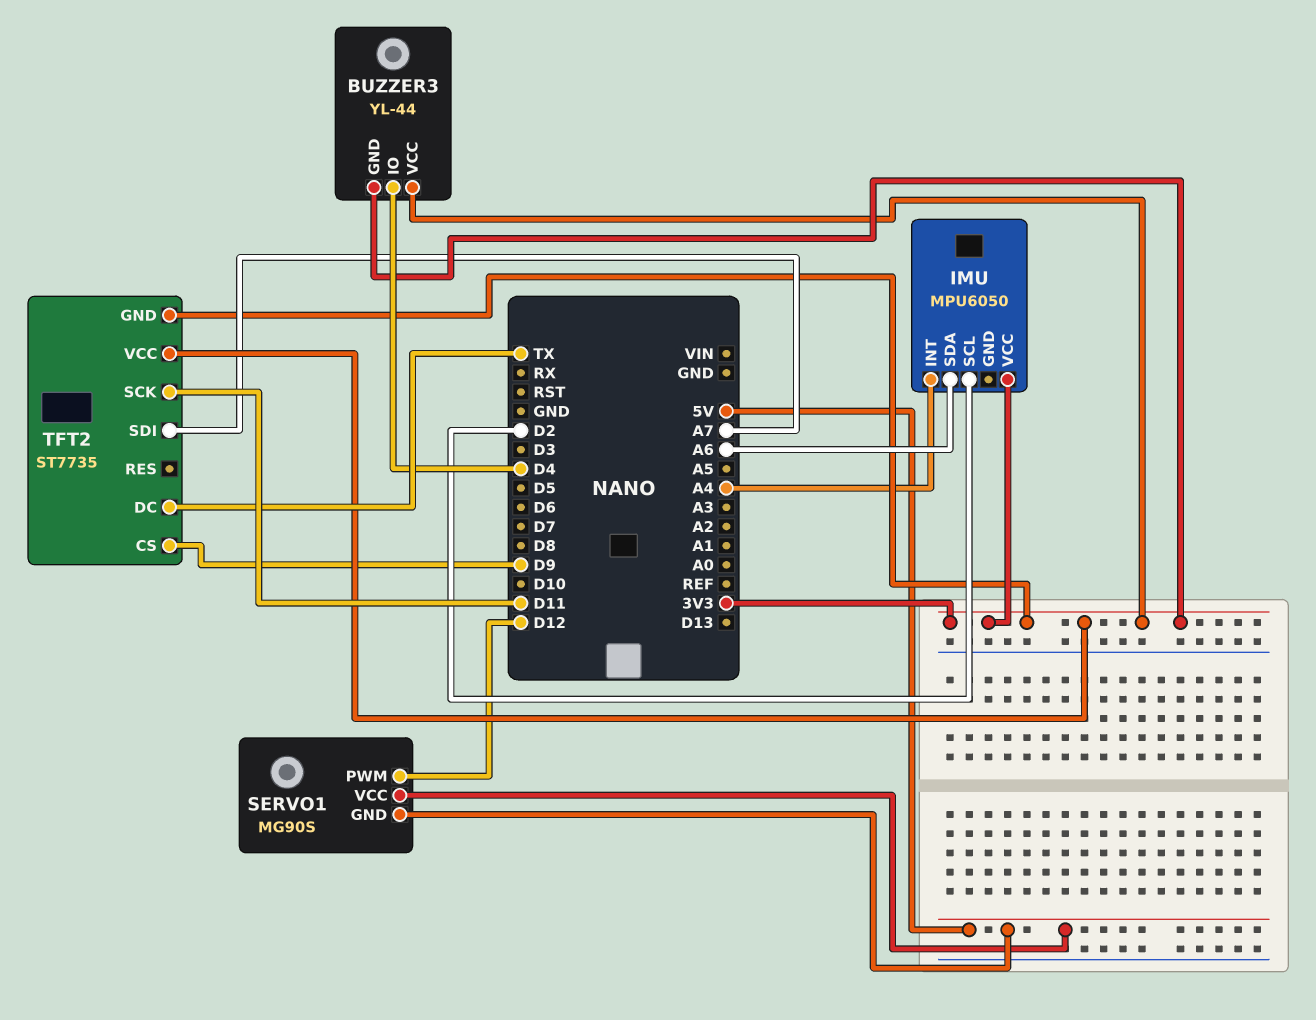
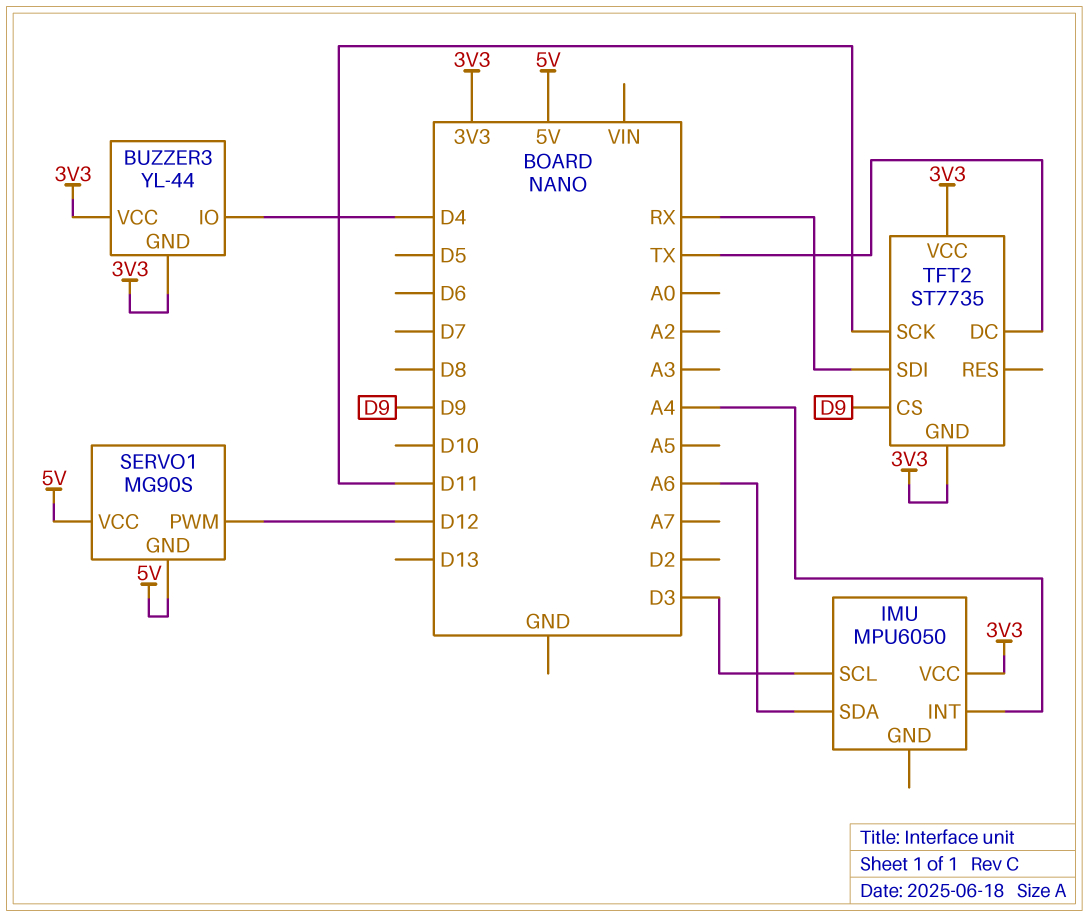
IMU pin SCL: D2 -> D3
TFT2 pin SDI: A7 -> RX

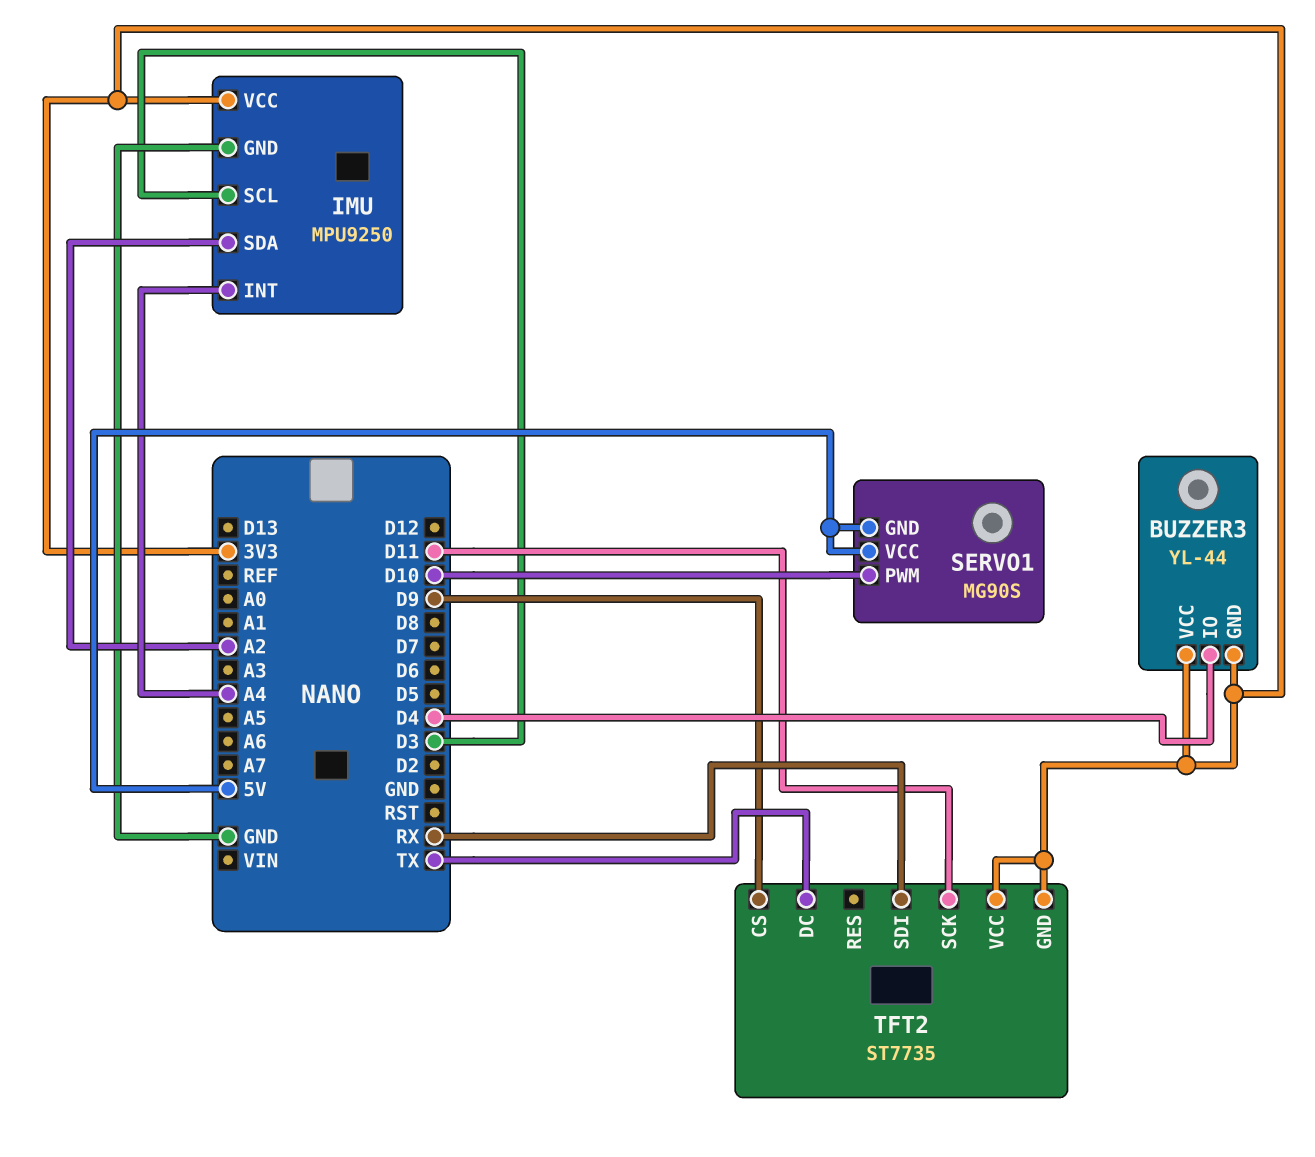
IMU: MPU6050 -> MPU9250
IMU pin GND: none -> GND
IMU pin SDA: A6 -> A2
SERVO1 pin PWM: D12 -> D10

